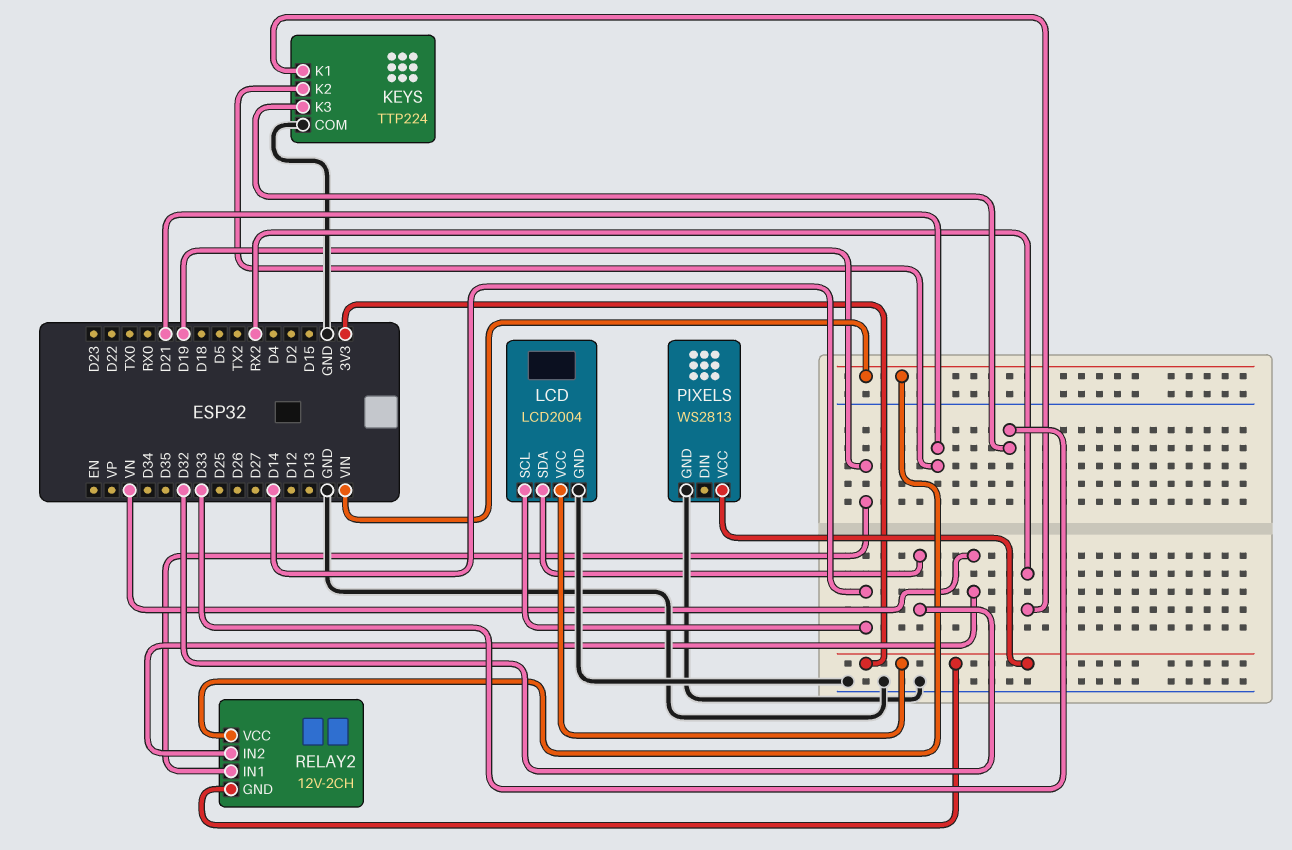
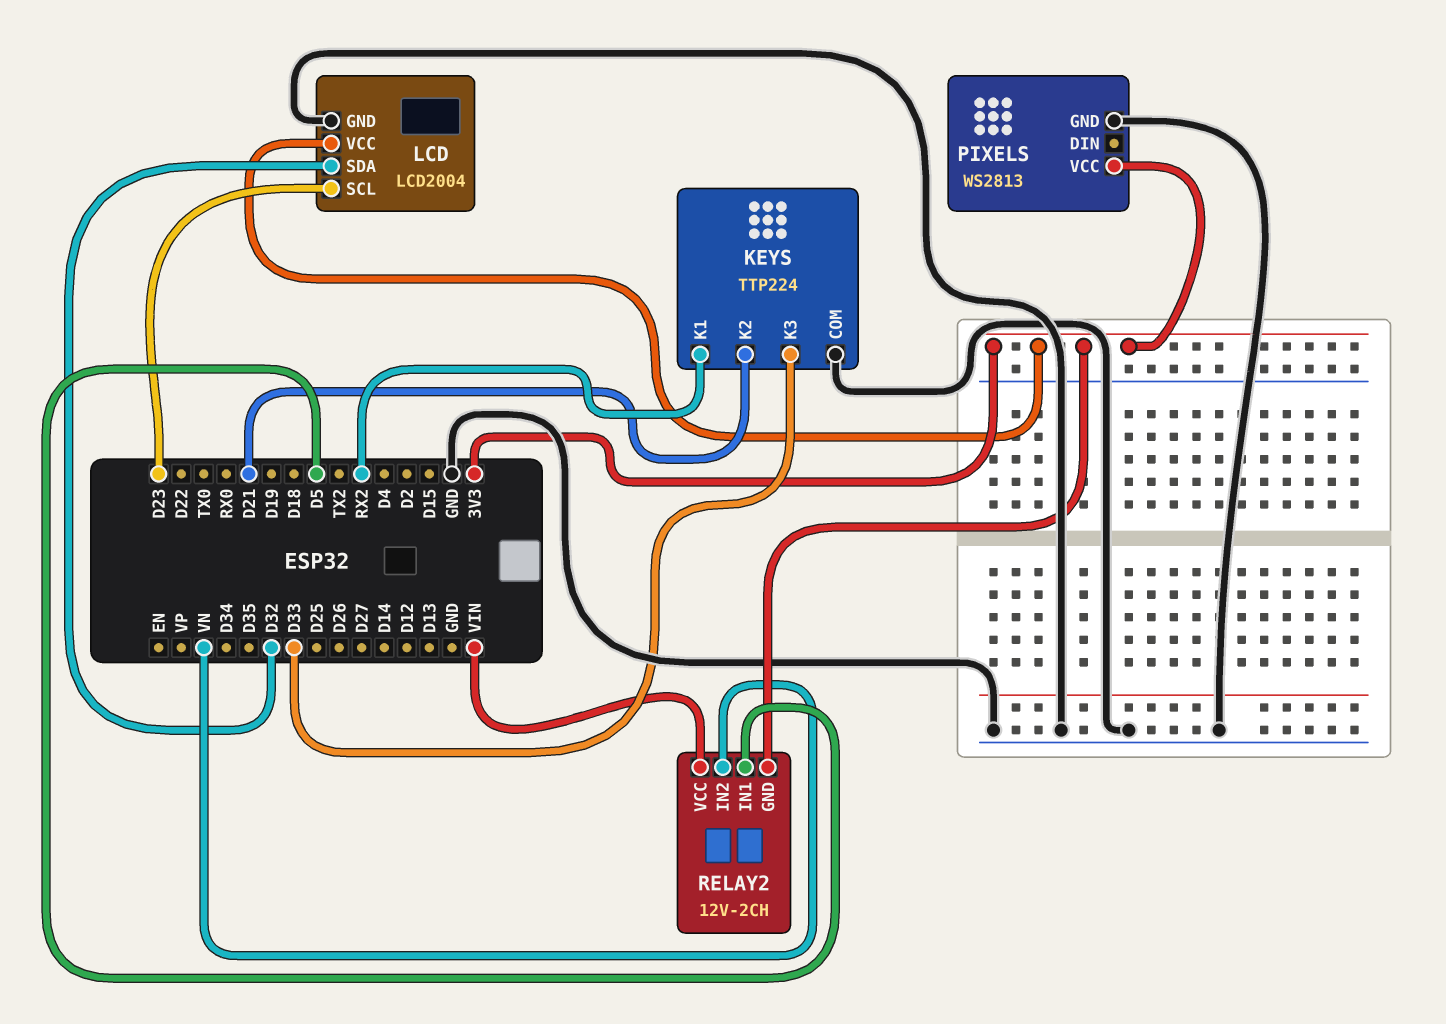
LCD pin SCL: D14 -> D23
RELAY2 pin IN1: D19 -> D5

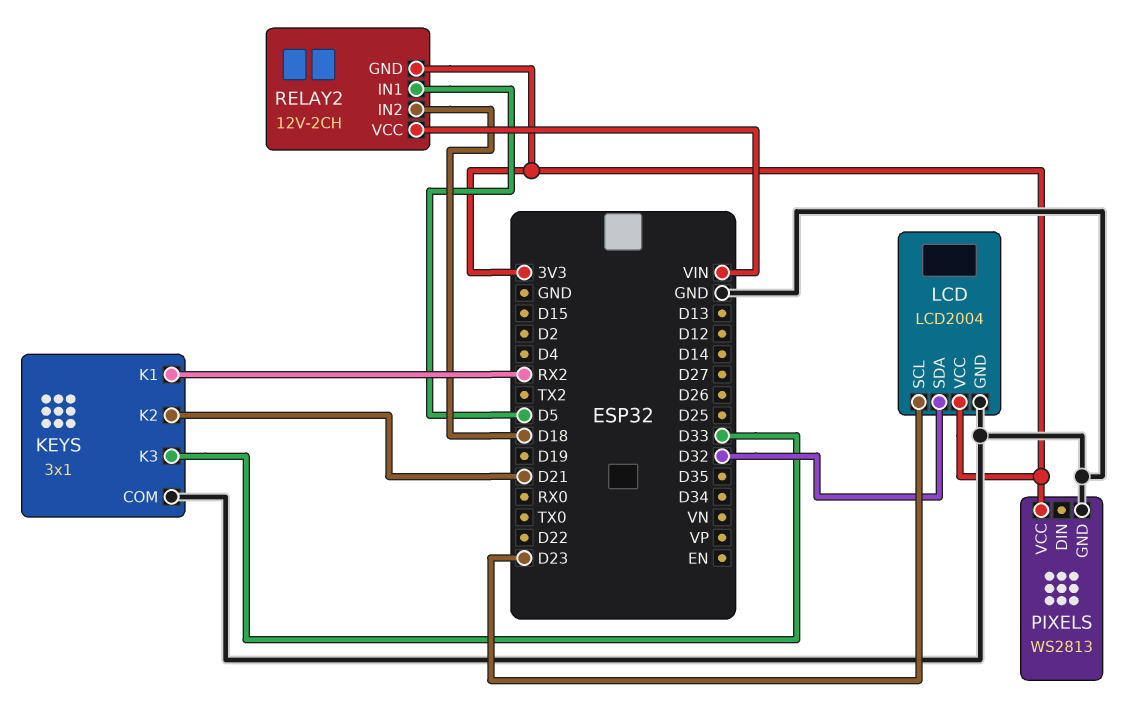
KEYS: TTP224 -> 3x1
RELAY2 pin IN2: VN -> D18

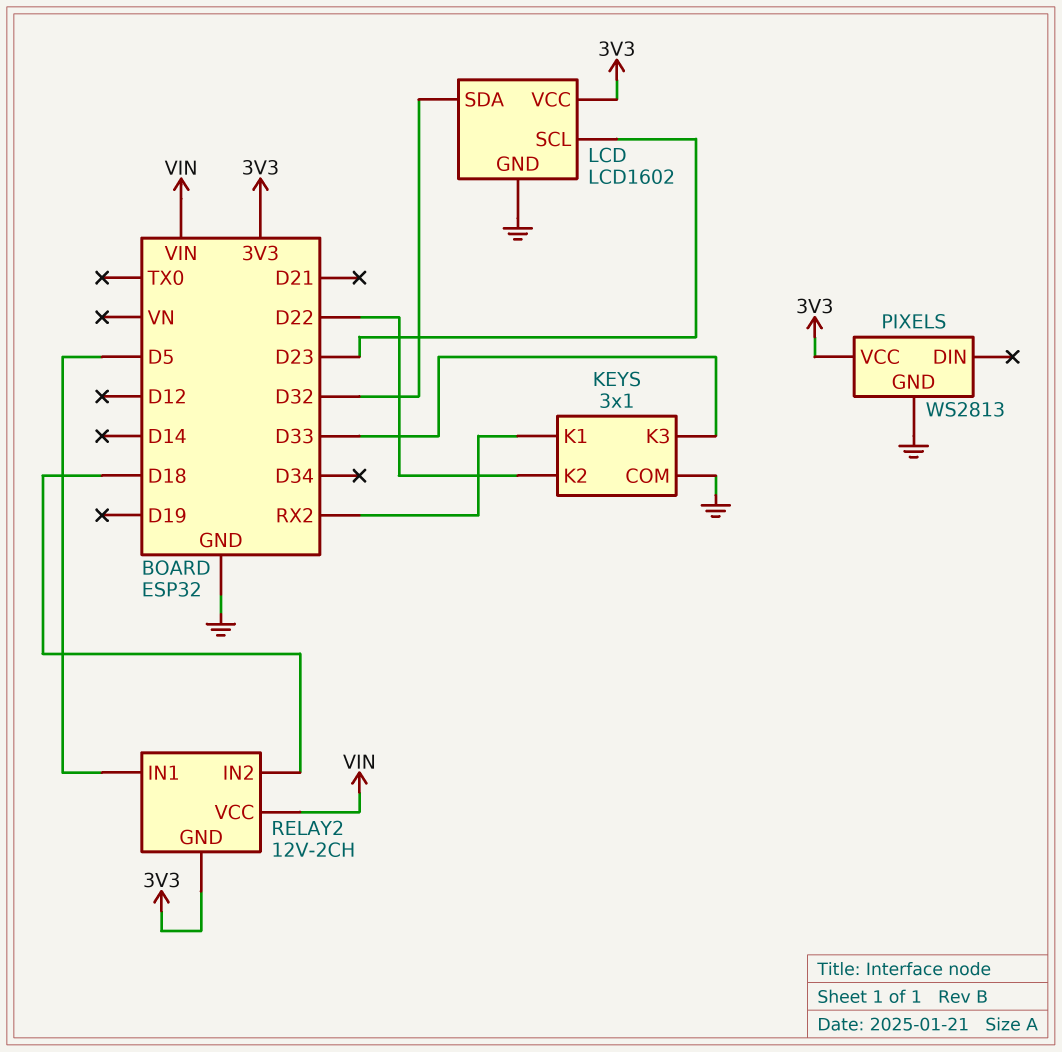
KEYS pin K2: D21 -> D22
LCD: LCD2004 -> LCD1602

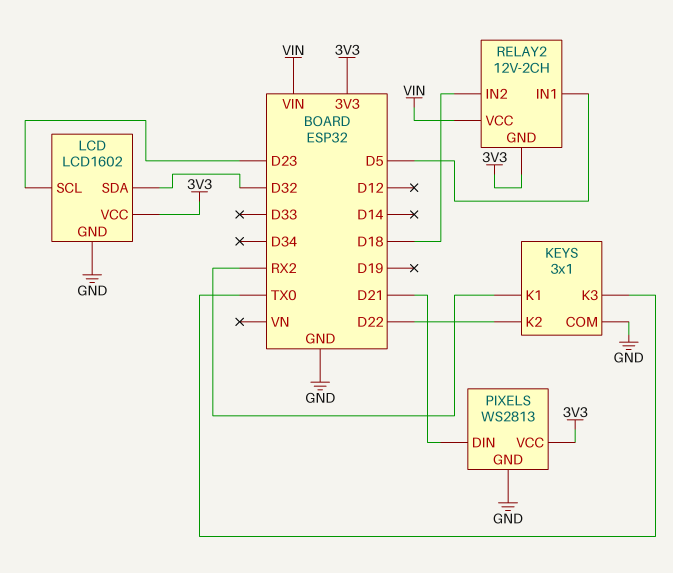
KEYS pin K3: D33 -> TX0
PIXELS pin DIN: none -> D21

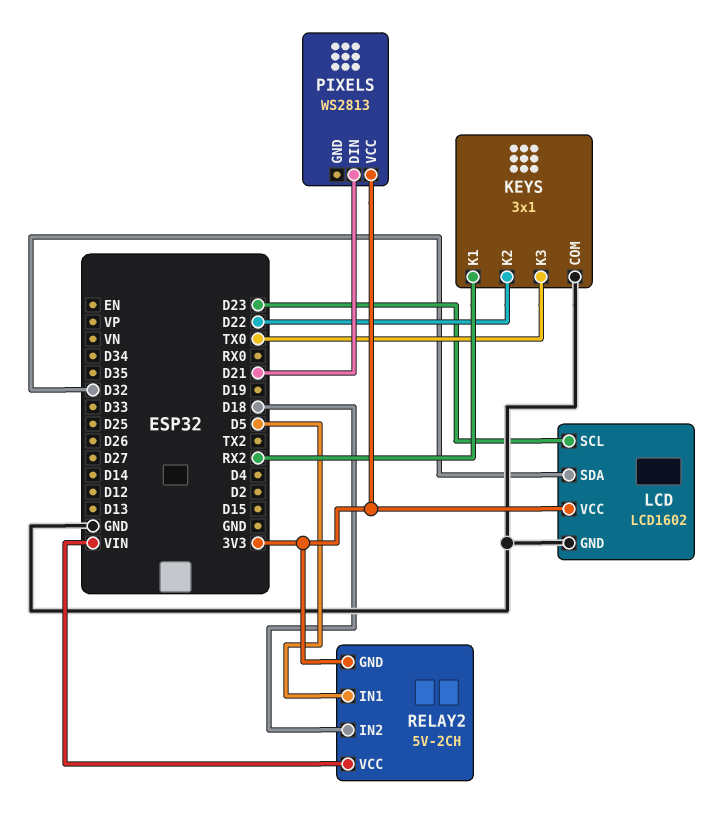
PIXELS pin GND: GND -> none
RELAY2: 12V-2CH -> 5V-2CH

